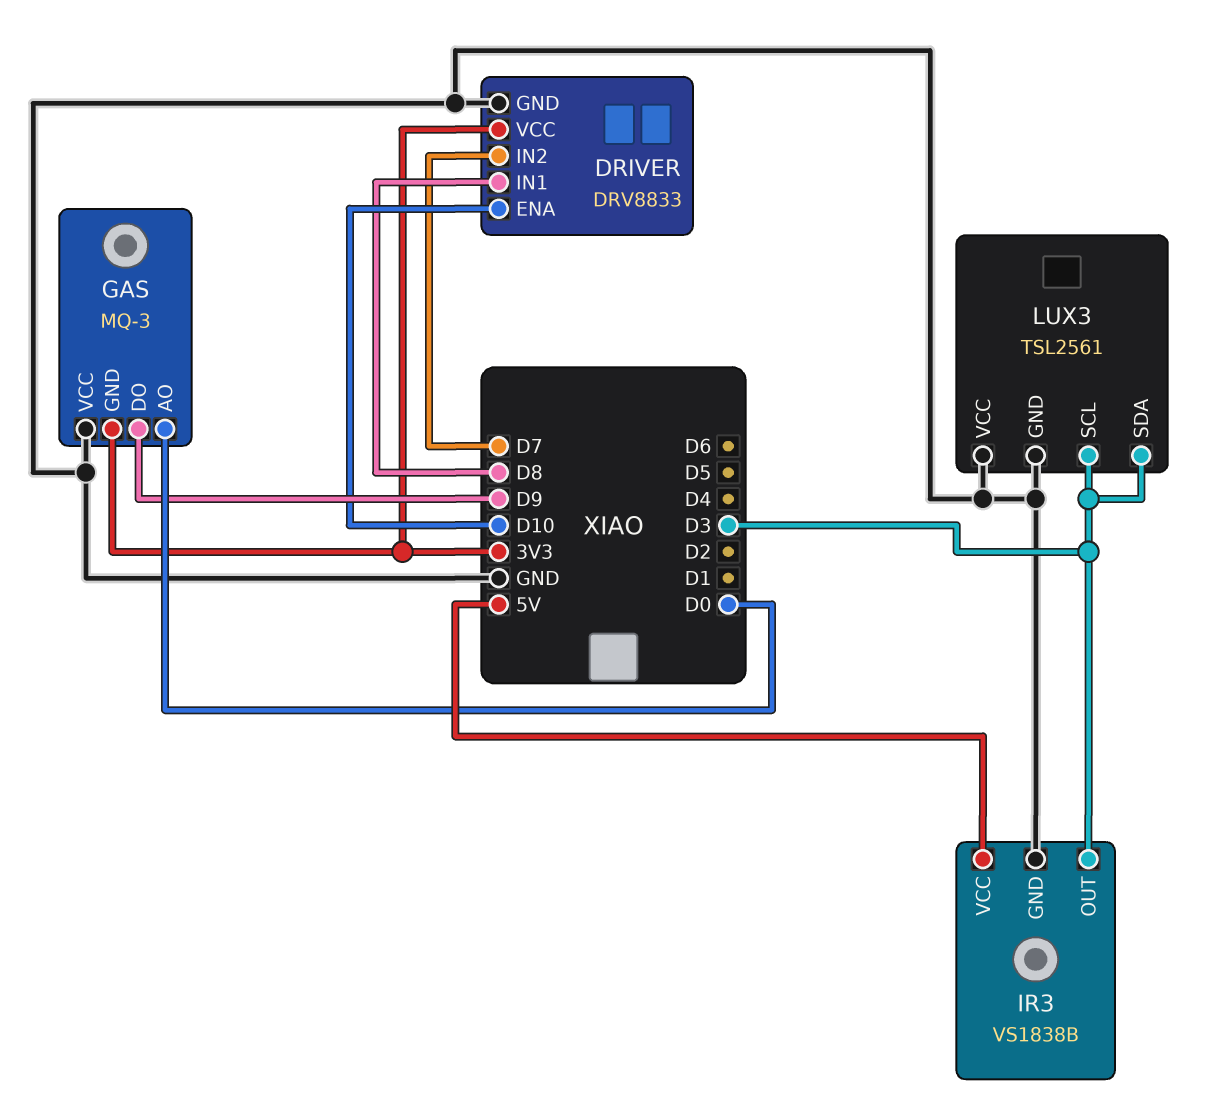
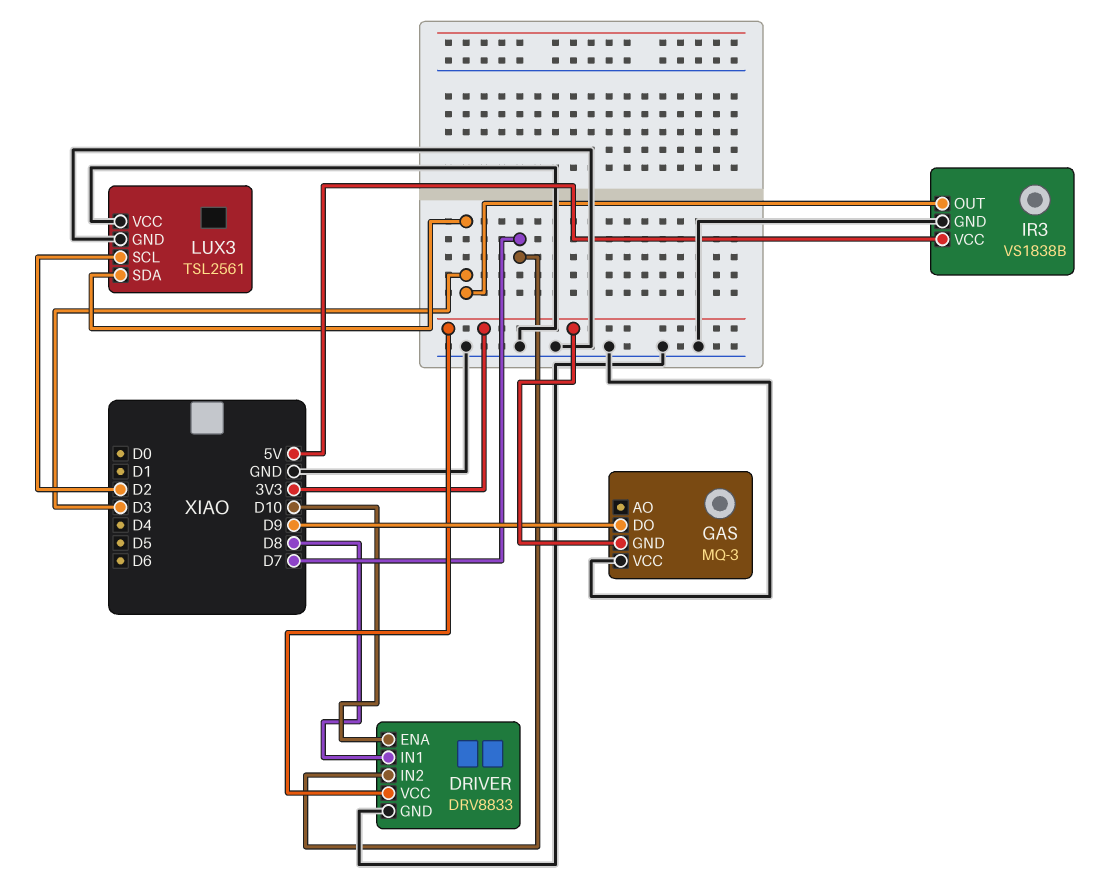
GAS pin AO: D0 -> none
LUX3 pin SCL: D3 -> D2

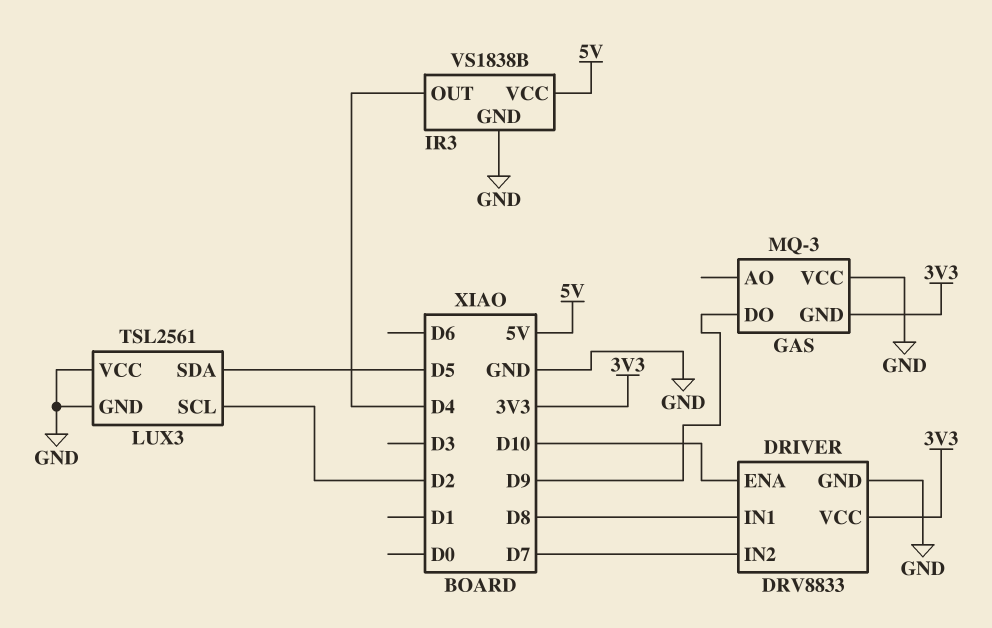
IR3 pin OUT: D3 -> D4
LUX3 pin SDA: D3 -> D5

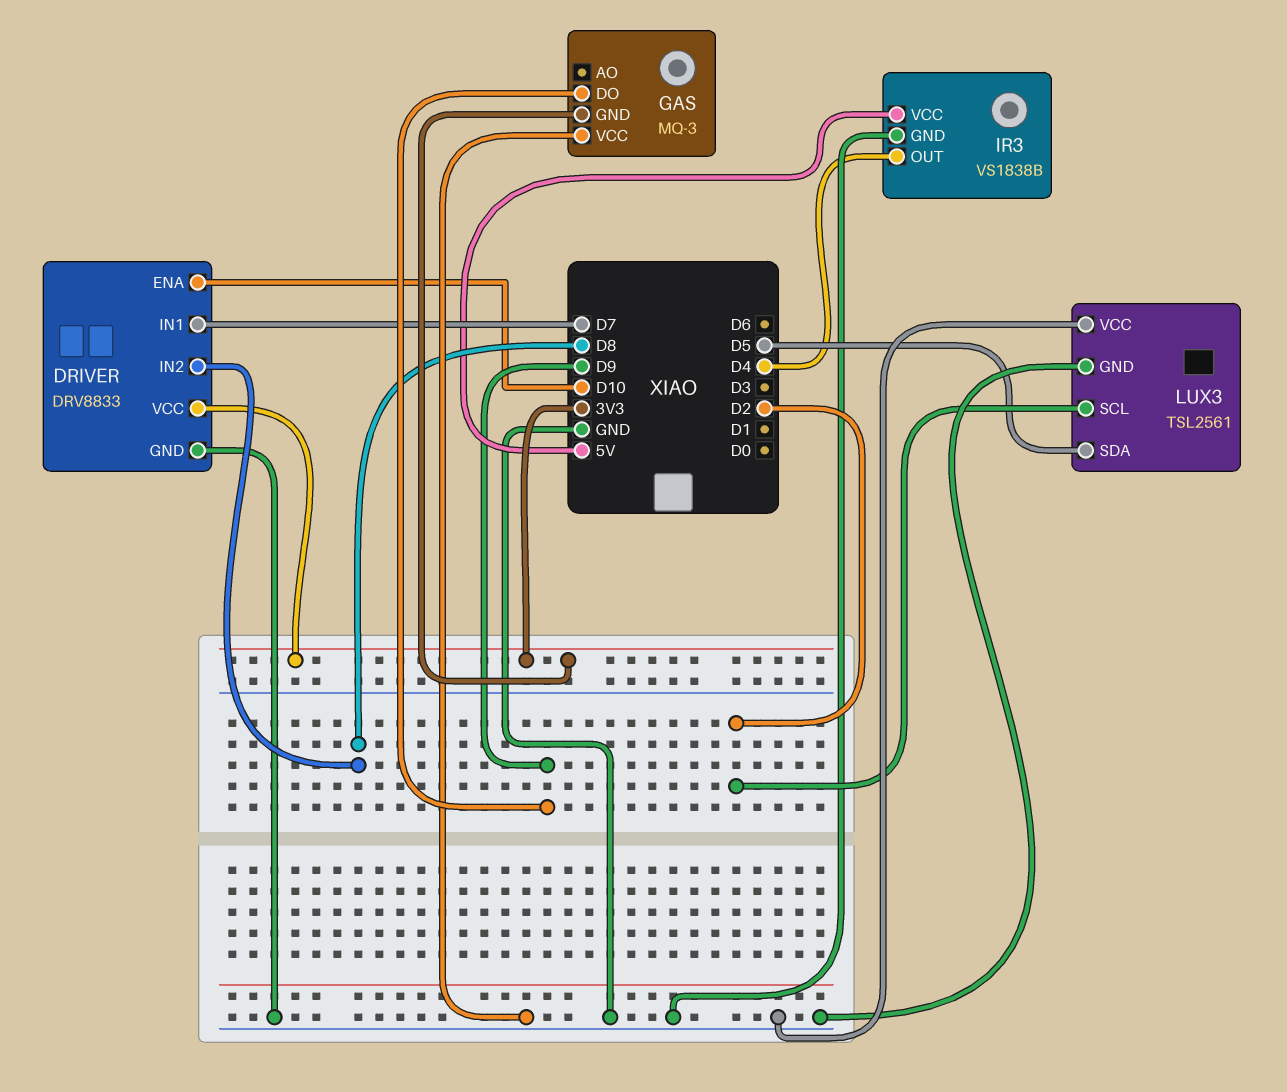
DRIVER pin IN1: D8 -> D7
DRIVER pin IN2: D7 -> D8

